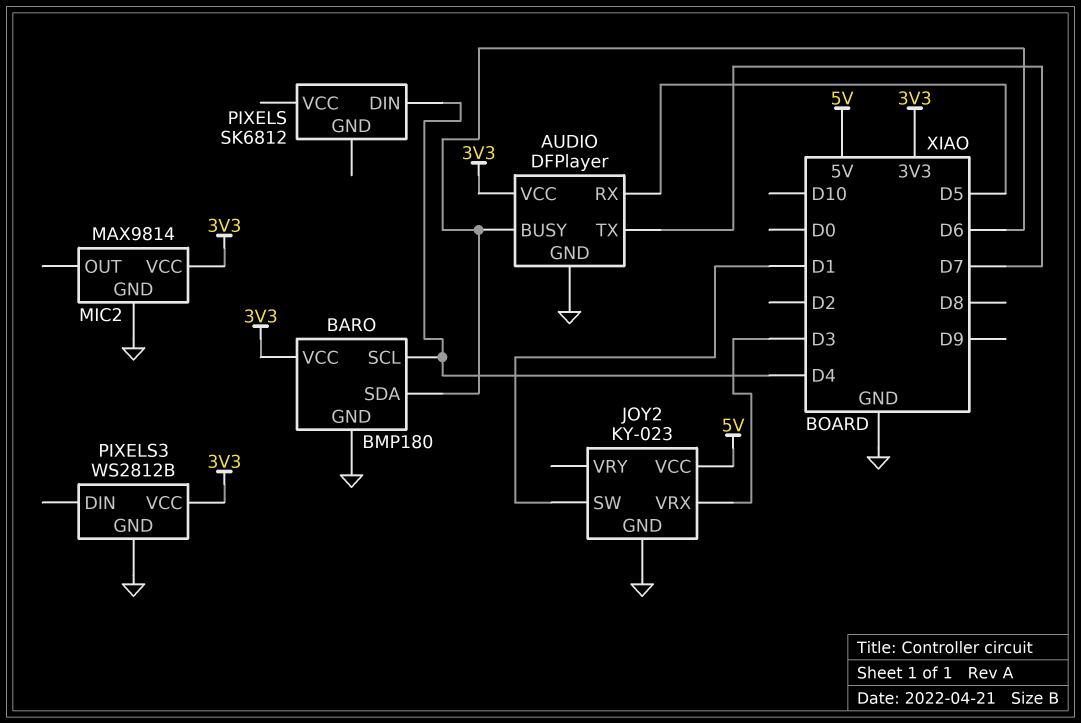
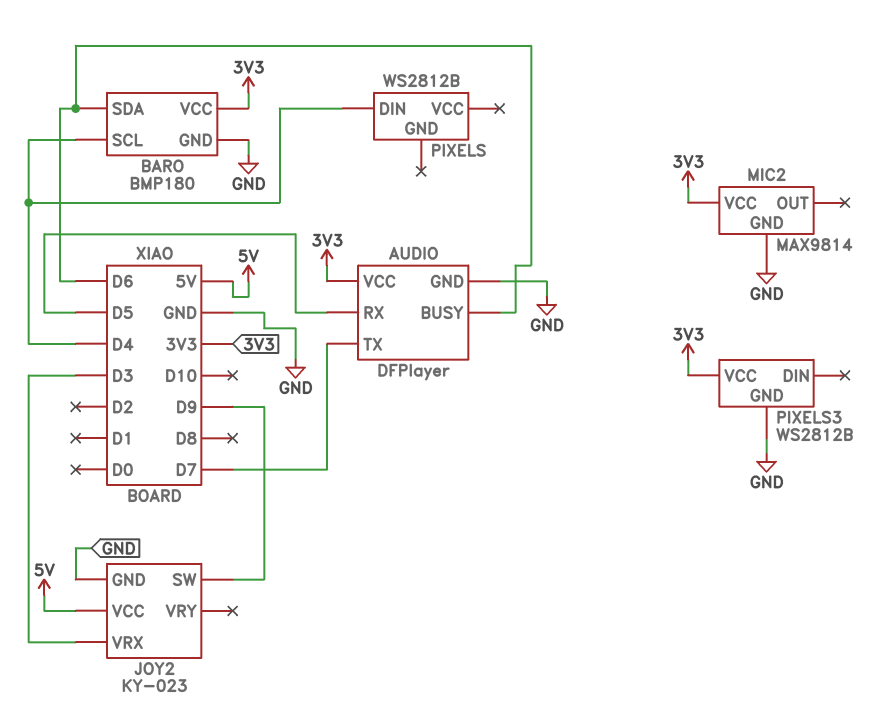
JOY2 pin SW: D1 -> D9
PIXELS: SK6812 -> WS2812B

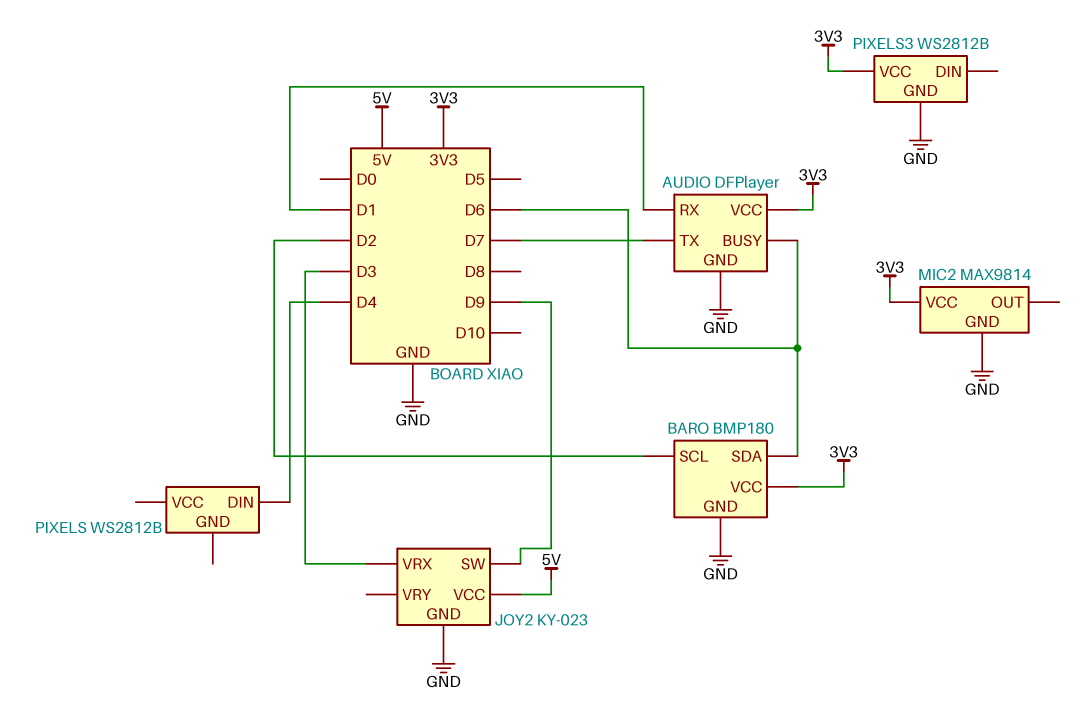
AUDIO pin RX: D5 -> D1
BARO pin SCL: D4 -> D2

